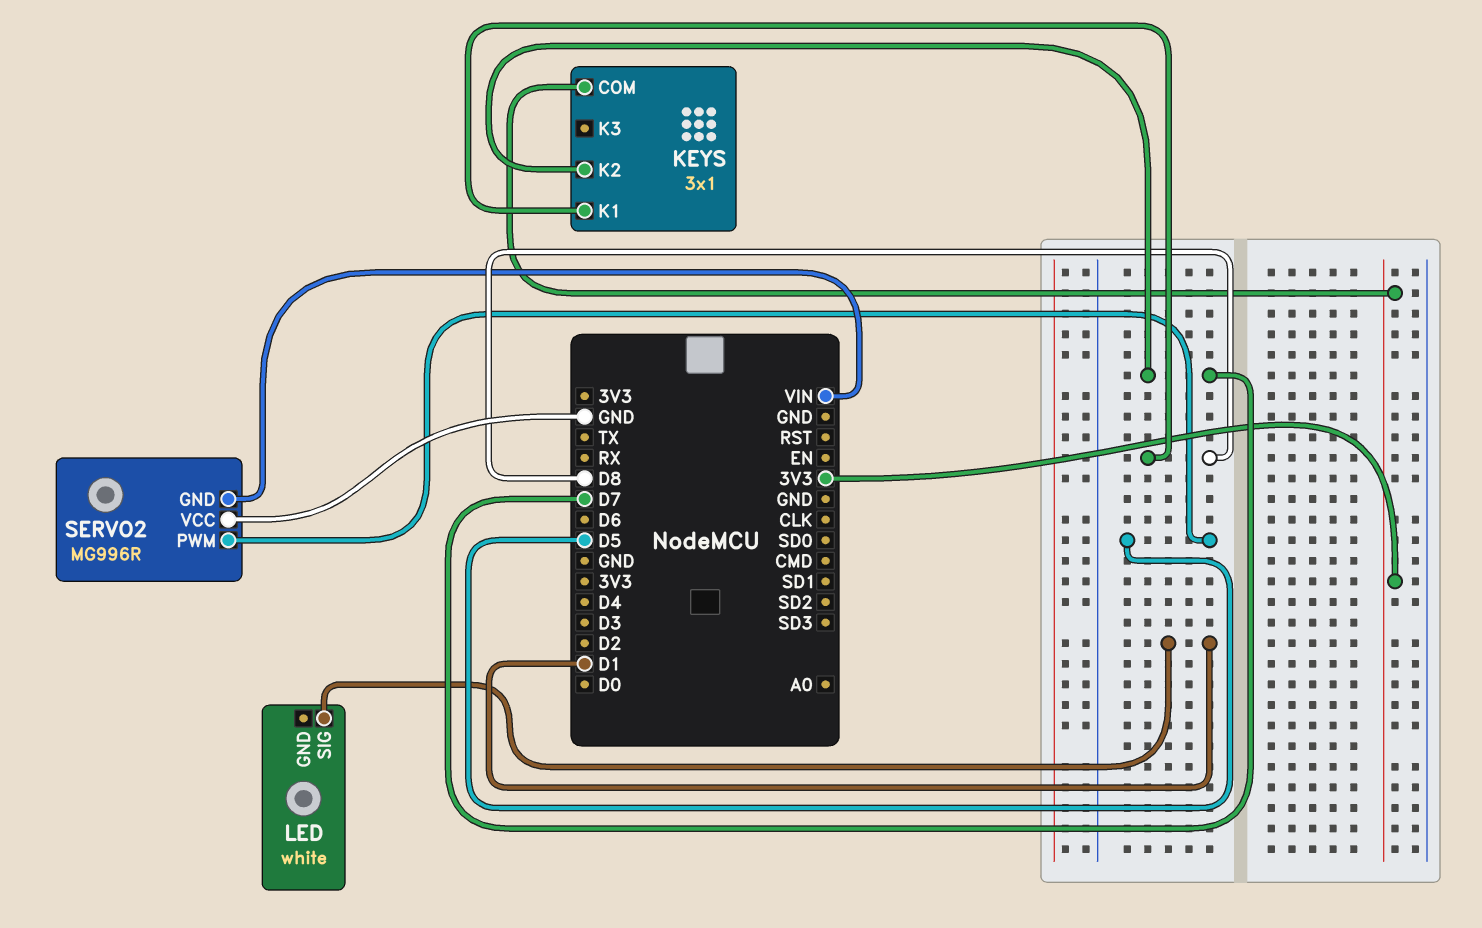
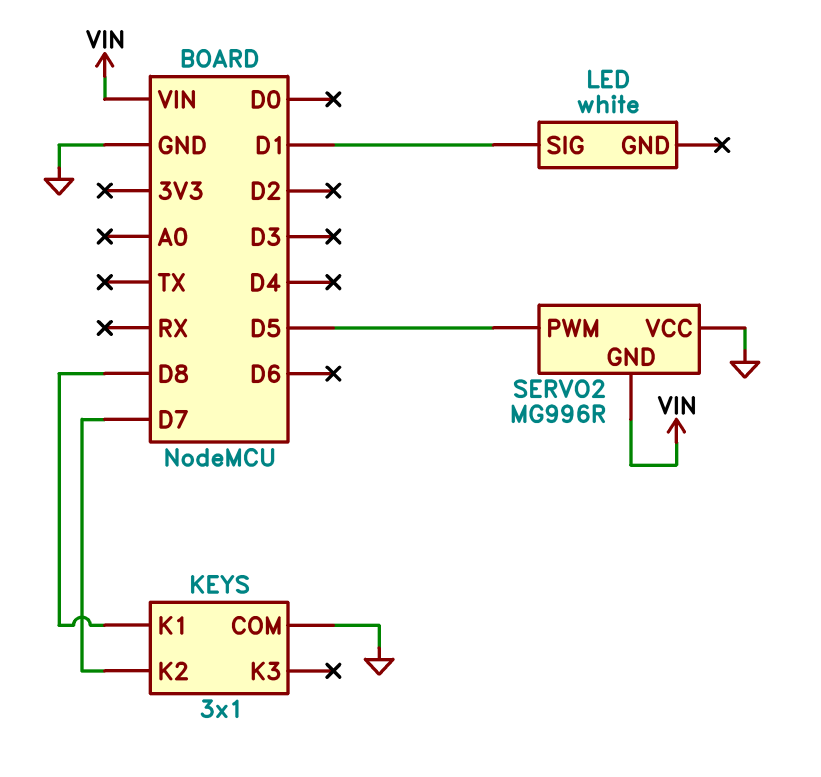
KEYS pin COM: 3V3 -> GND

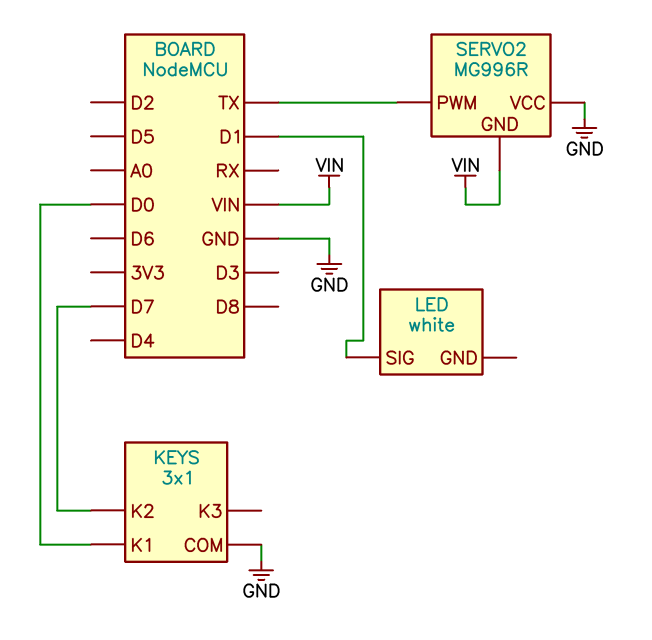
KEYS pin K1: D8 -> D0
SERVO2 pin PWM: D5 -> TX

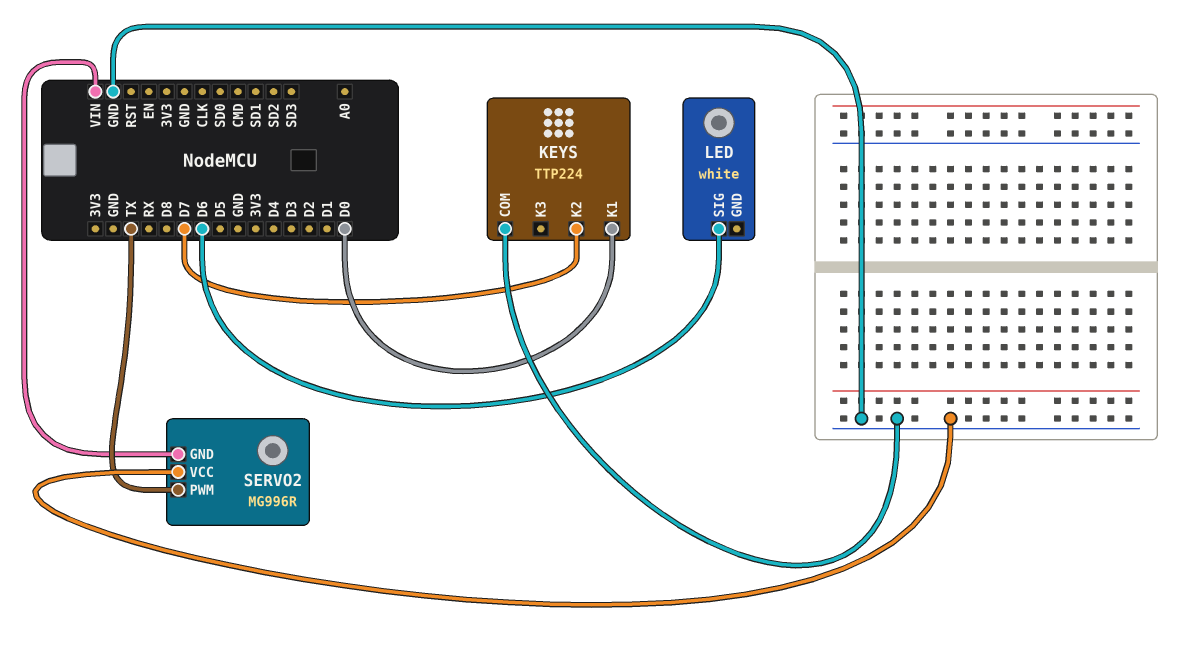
KEYS: 3x1 -> TTP224
LED pin SIG: D1 -> D6

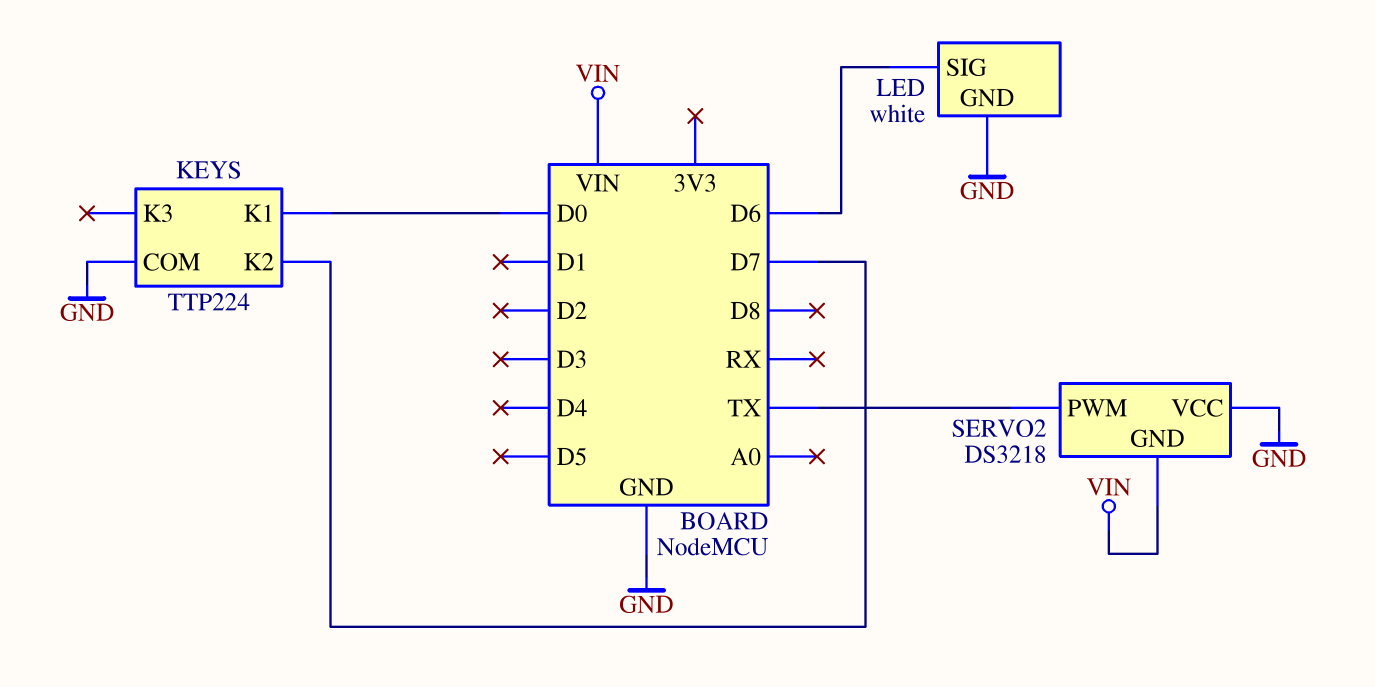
LED pin GND: none -> GND
SERVO2: MG996R -> DS3218

